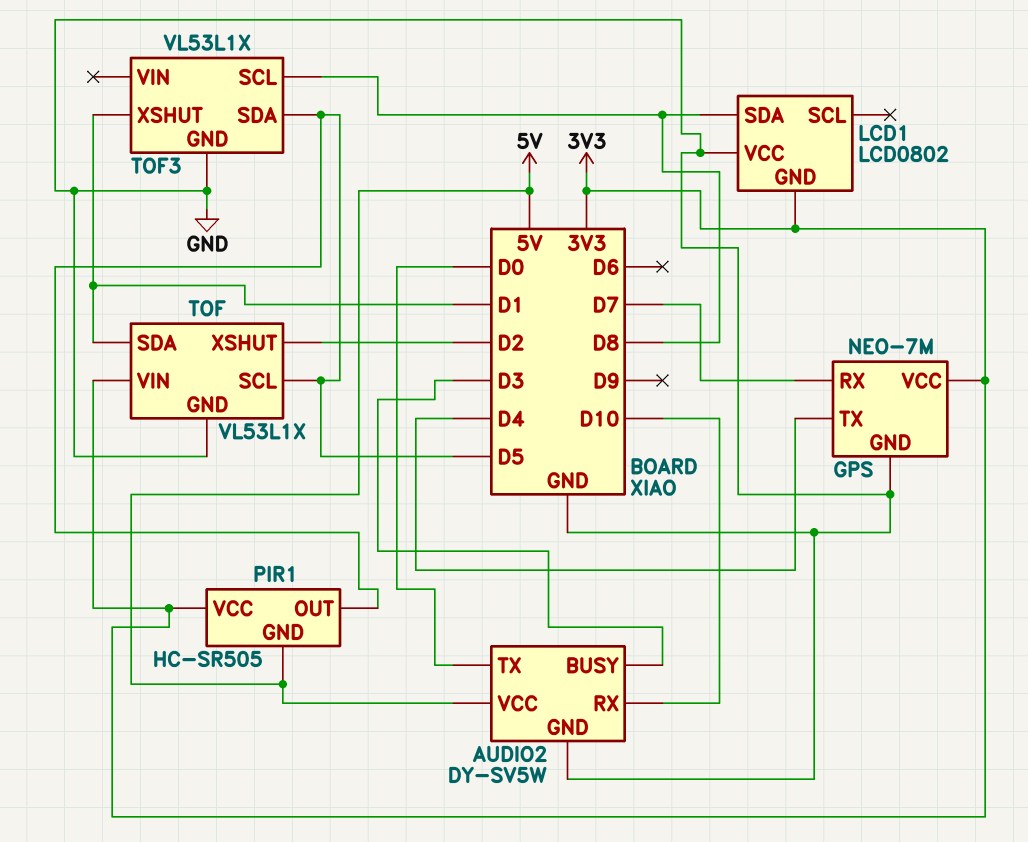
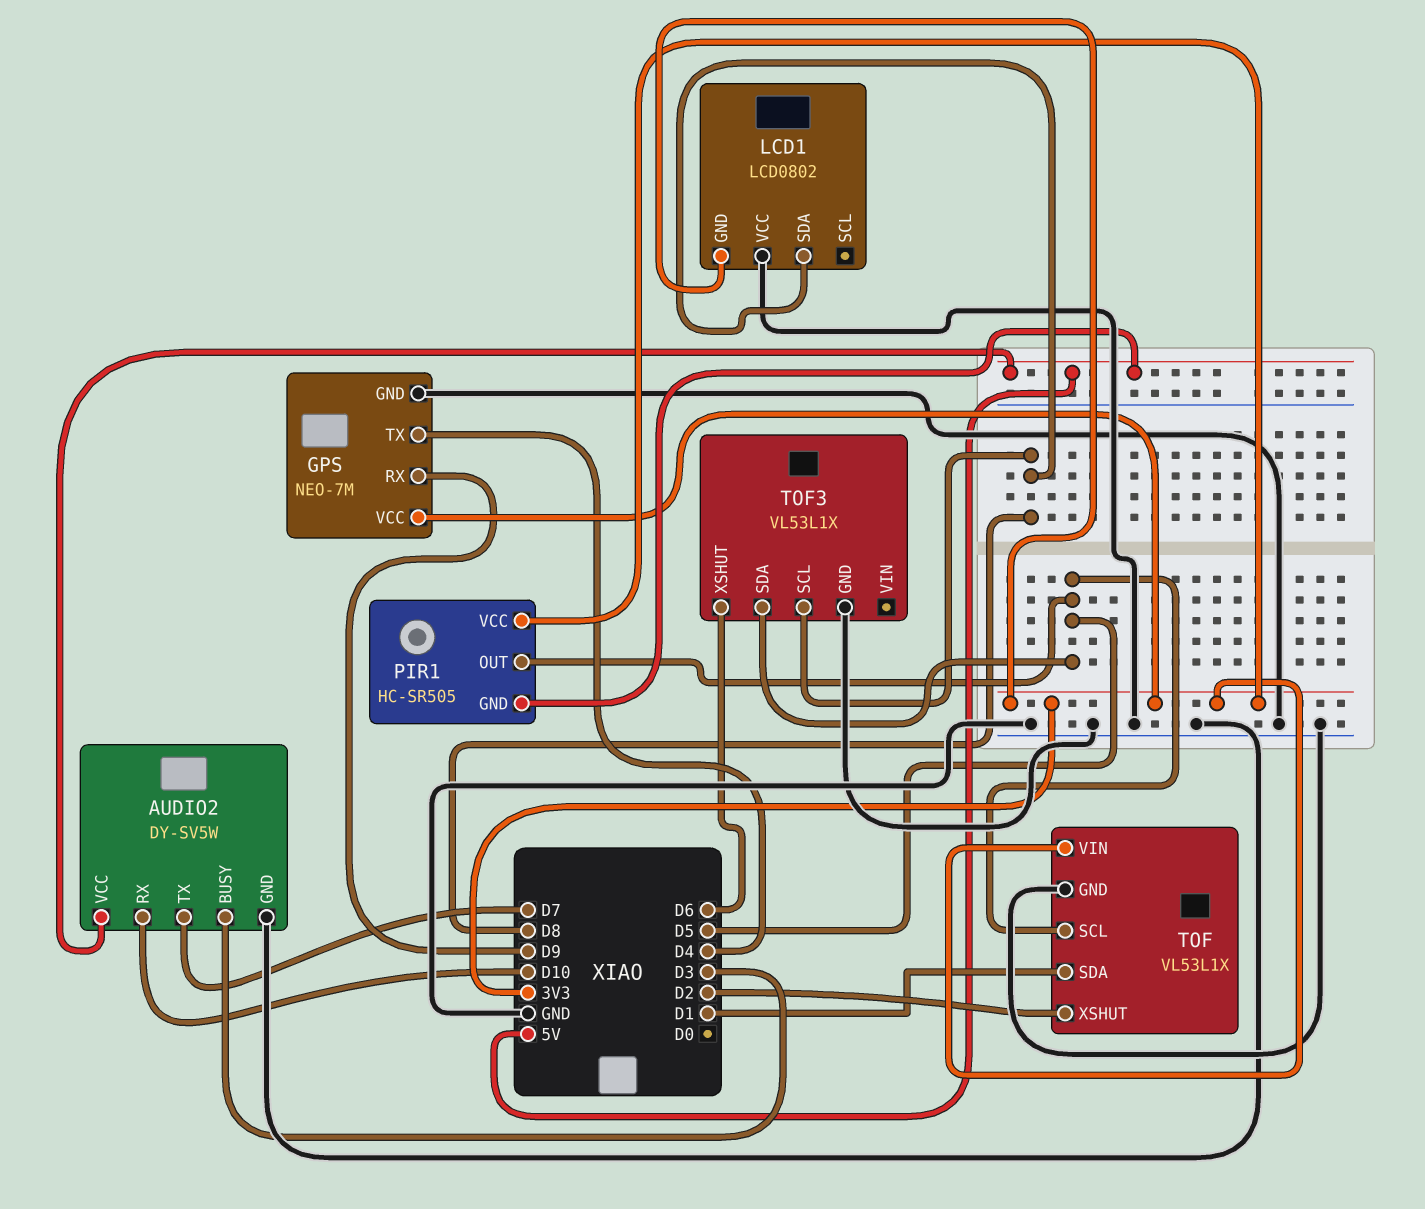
AUDIO2 pin TX: D0 -> D7
GPS pin RX: D7 -> D9
TOF3 pin XSHUT: D1 -> D6

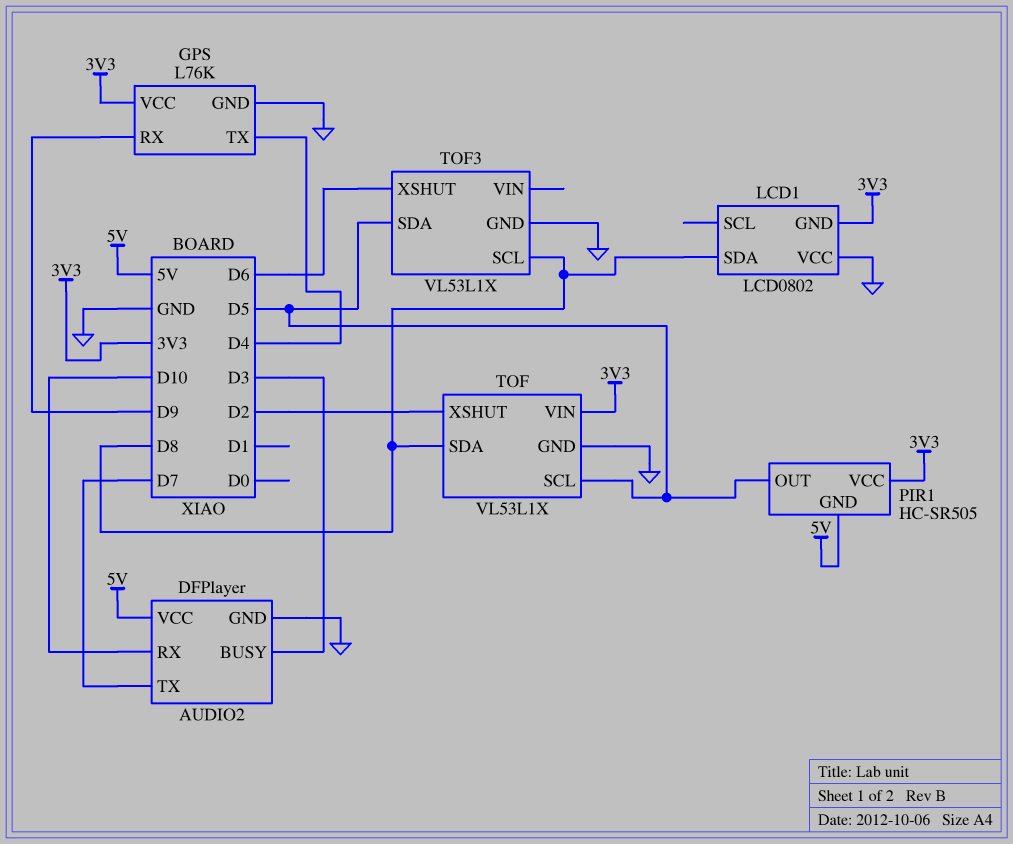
AUDIO2: DY-SV5W -> DFPlayer
GPS: NEO-7M -> L76K
TOF pin SDA: D1 -> D8

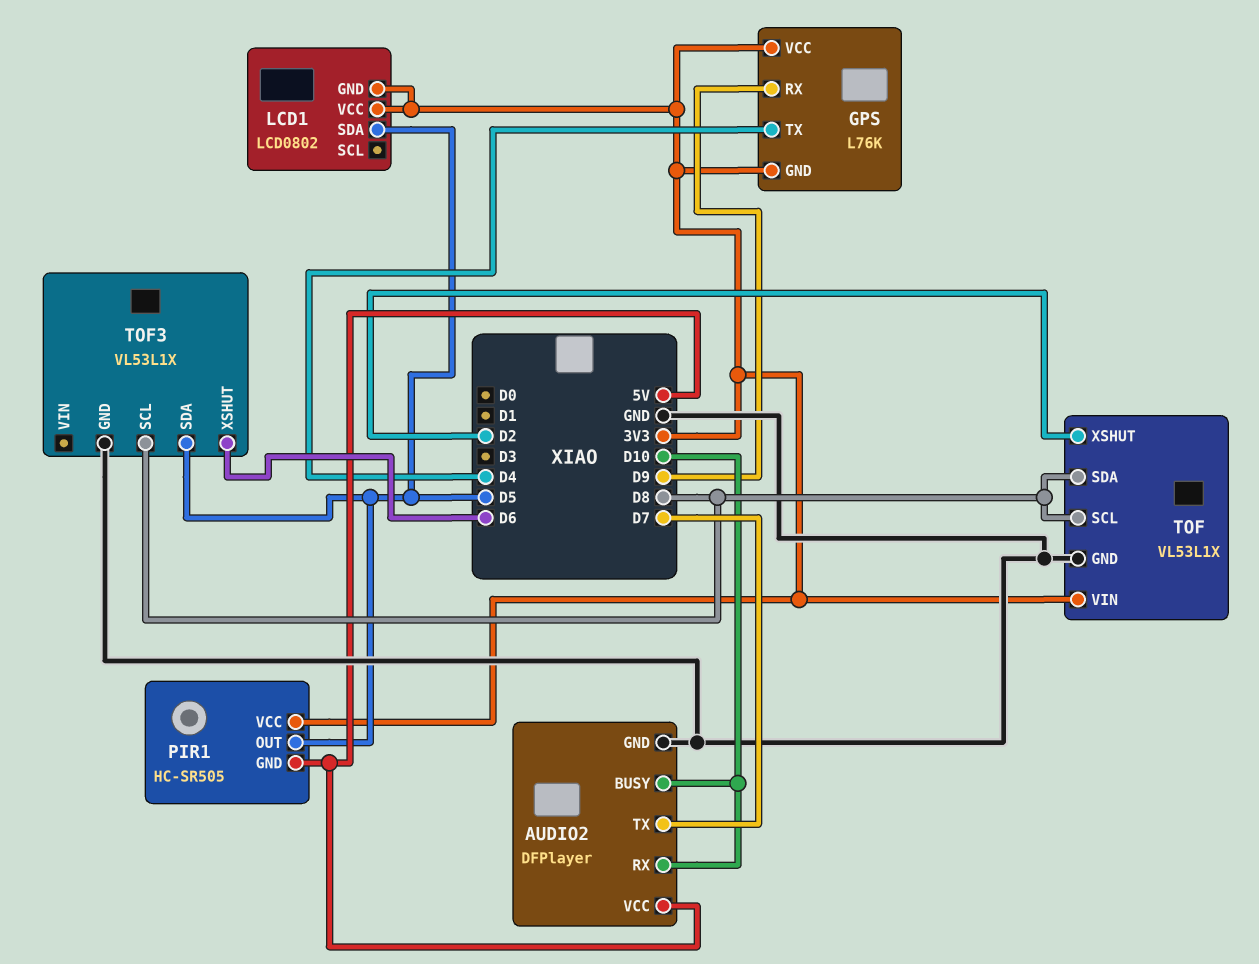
AUDIO2 pin BUSY: D3 -> D10
GPS pin GND: GND -> 3V3
LCD1 pin SDA: D8 -> D5
LCD1 pin VCC: GND -> 3V3
TOF pin SCL: D5 -> D8

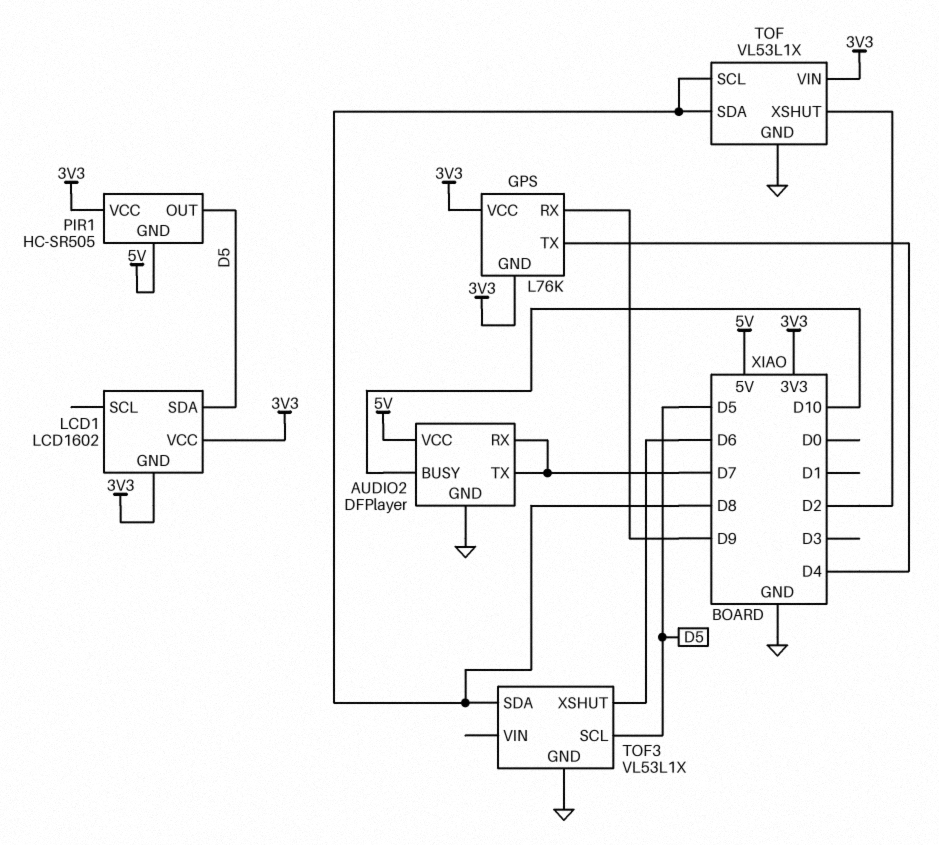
AUDIO2 pin RX: D10 -> D7
LCD1: LCD0802 -> LCD1602
TOF3 pin SCL: D8 -> D5
TOF3 pin SDA: D5 -> D8

